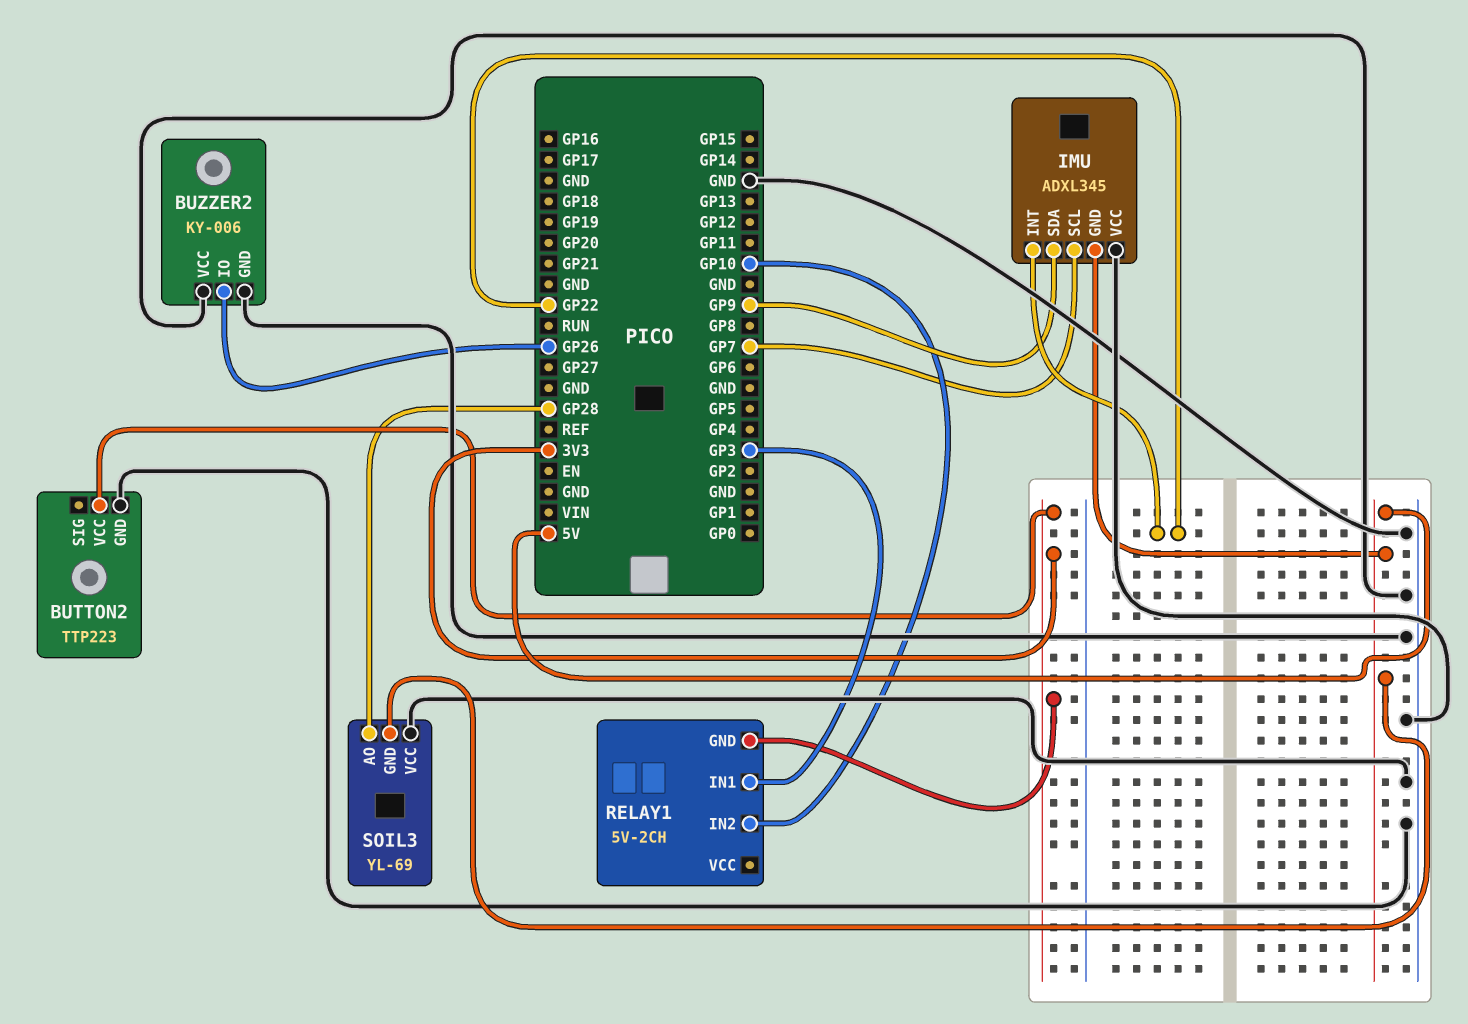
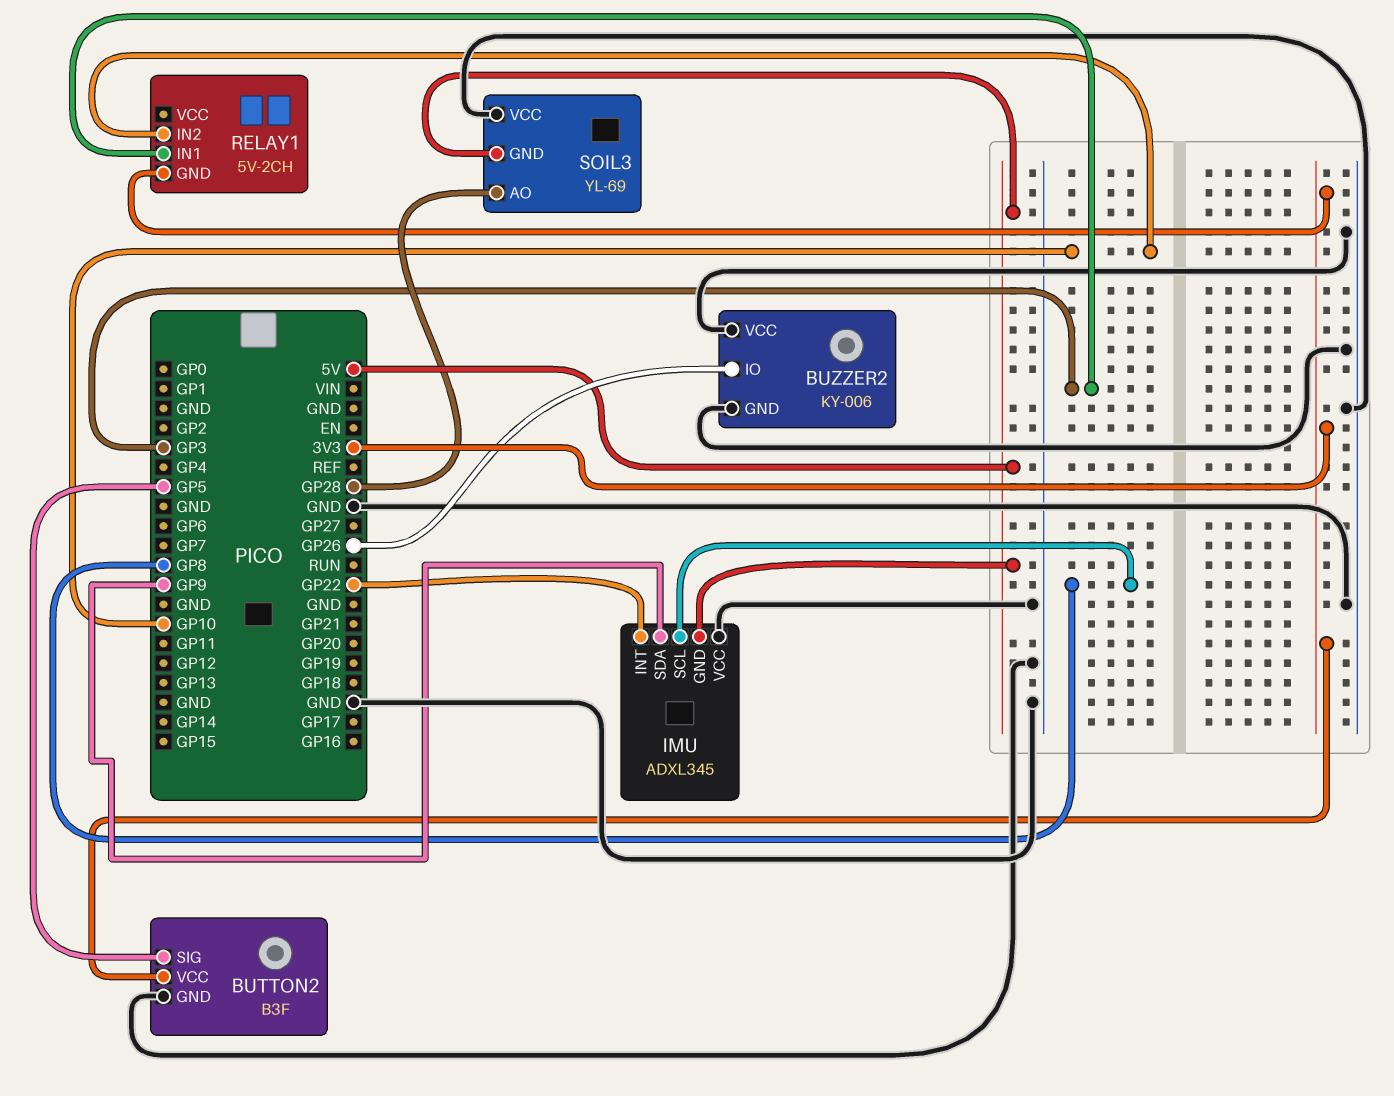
BUTTON2: TTP223 -> B3F
BUTTON2 pin SIG: none -> GP5
IMU pin SCL: GP7 -> GP8

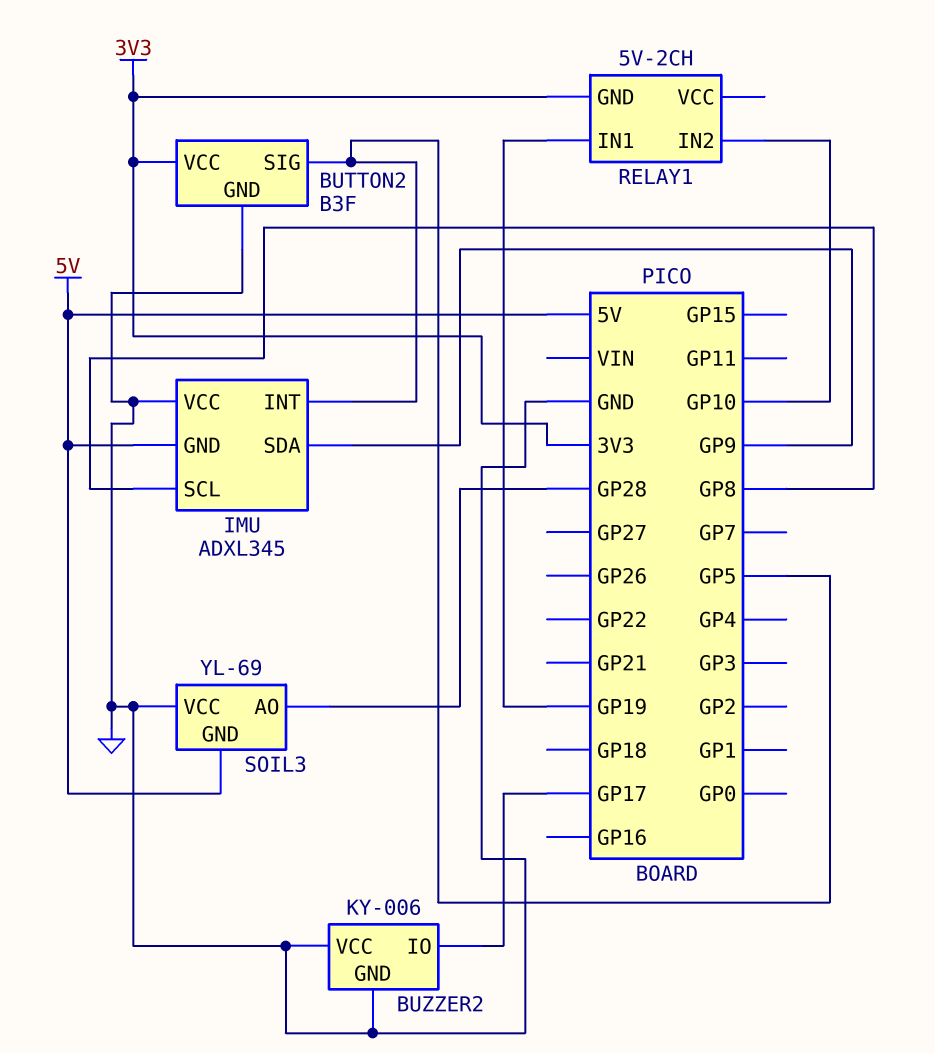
BUZZER2 pin IO: GP26 -> GP17
IMU pin INT: GP22 -> GP5
RELAY1 pin IN1: GP3 -> GP19

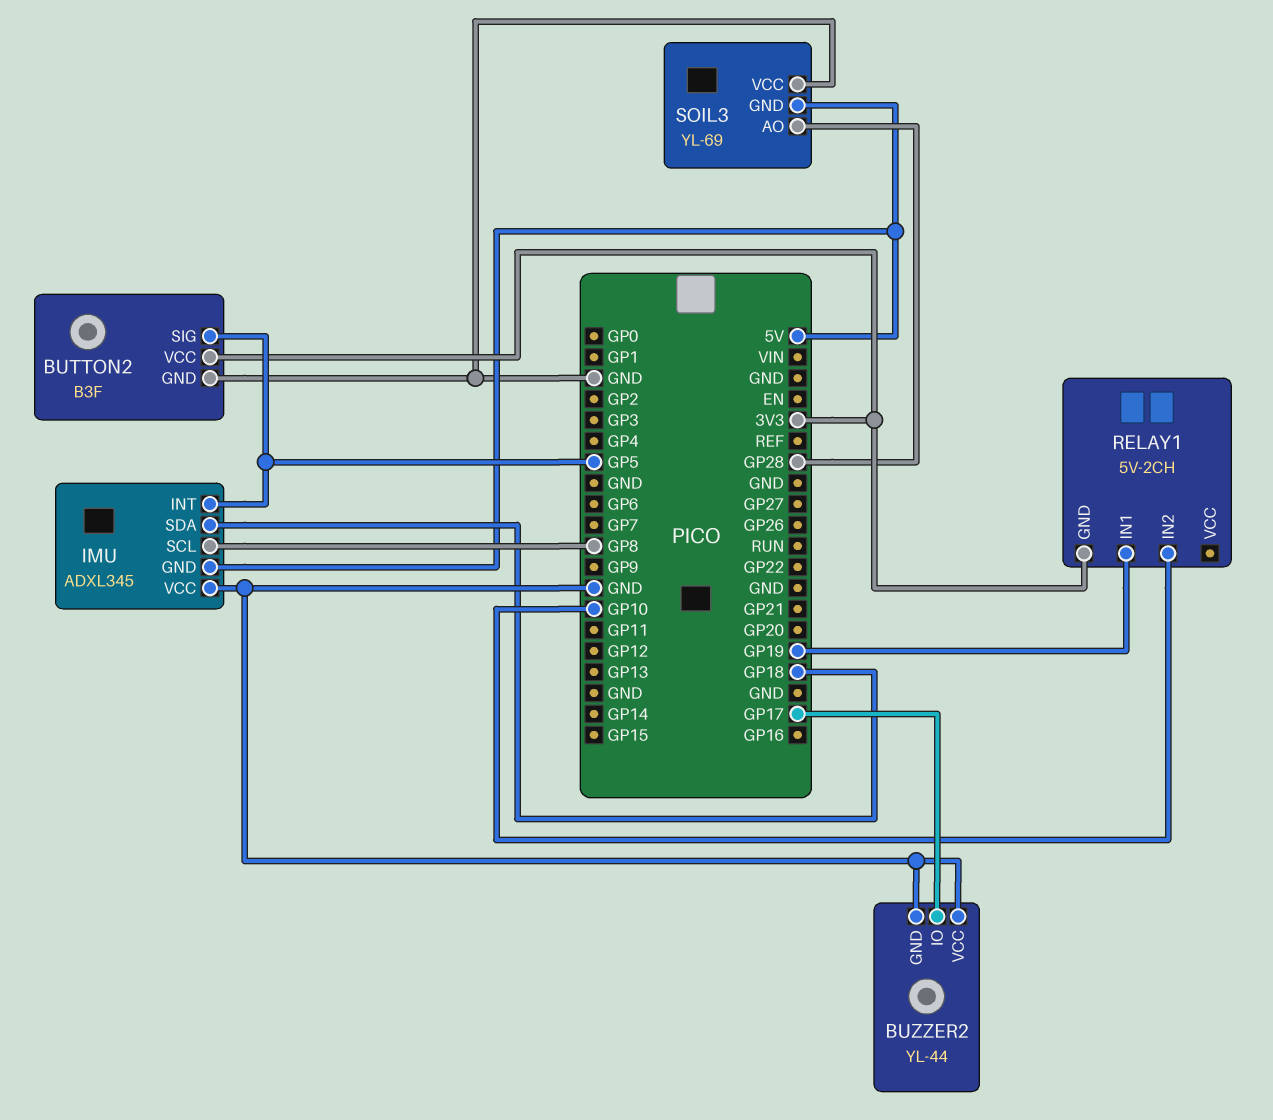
BUZZER2: KY-006 -> YL-44
IMU pin SDA: GP9 -> GP18

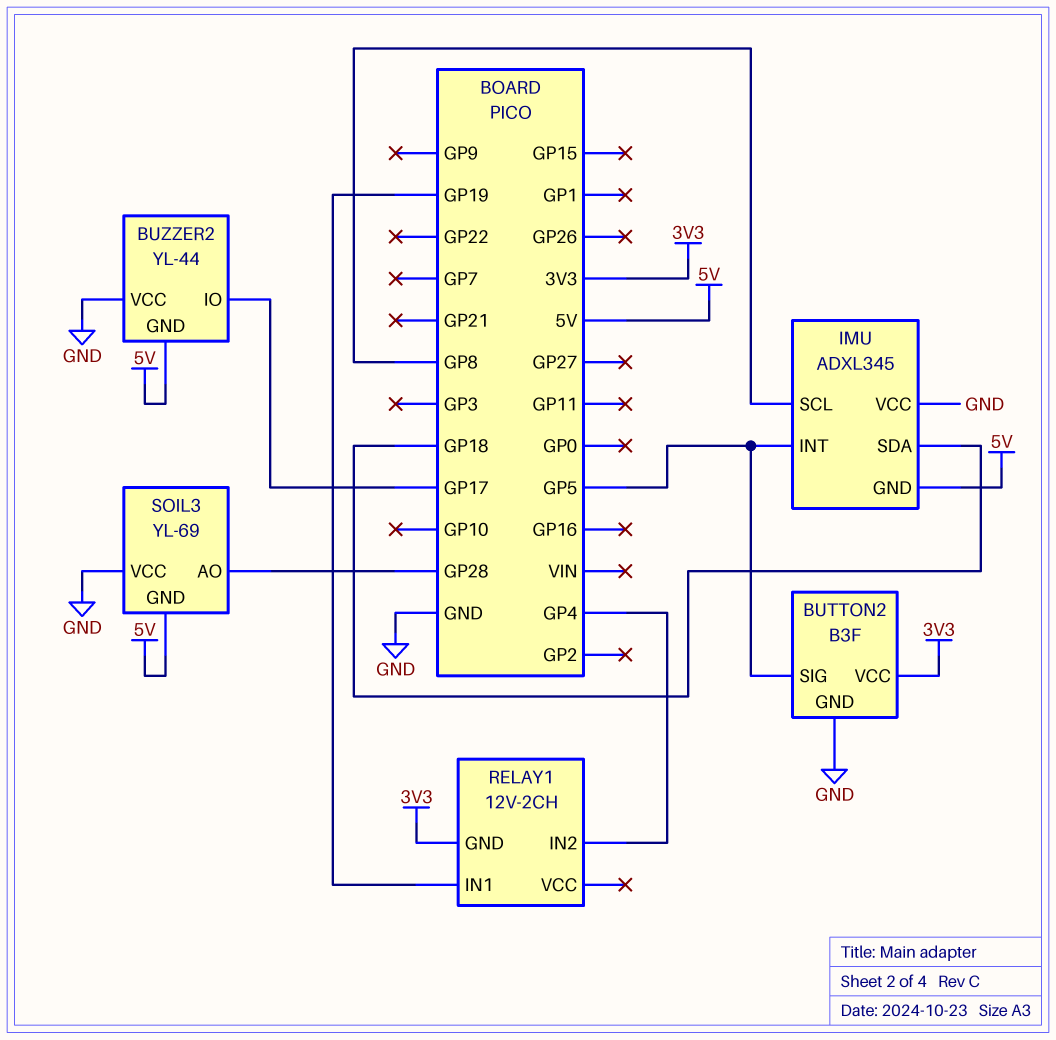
BUZZER2 pin GND: GND -> 5V
RELAY1: 5V-2CH -> 12V-2CH
RELAY1 pin IN2: GP10 -> GP4

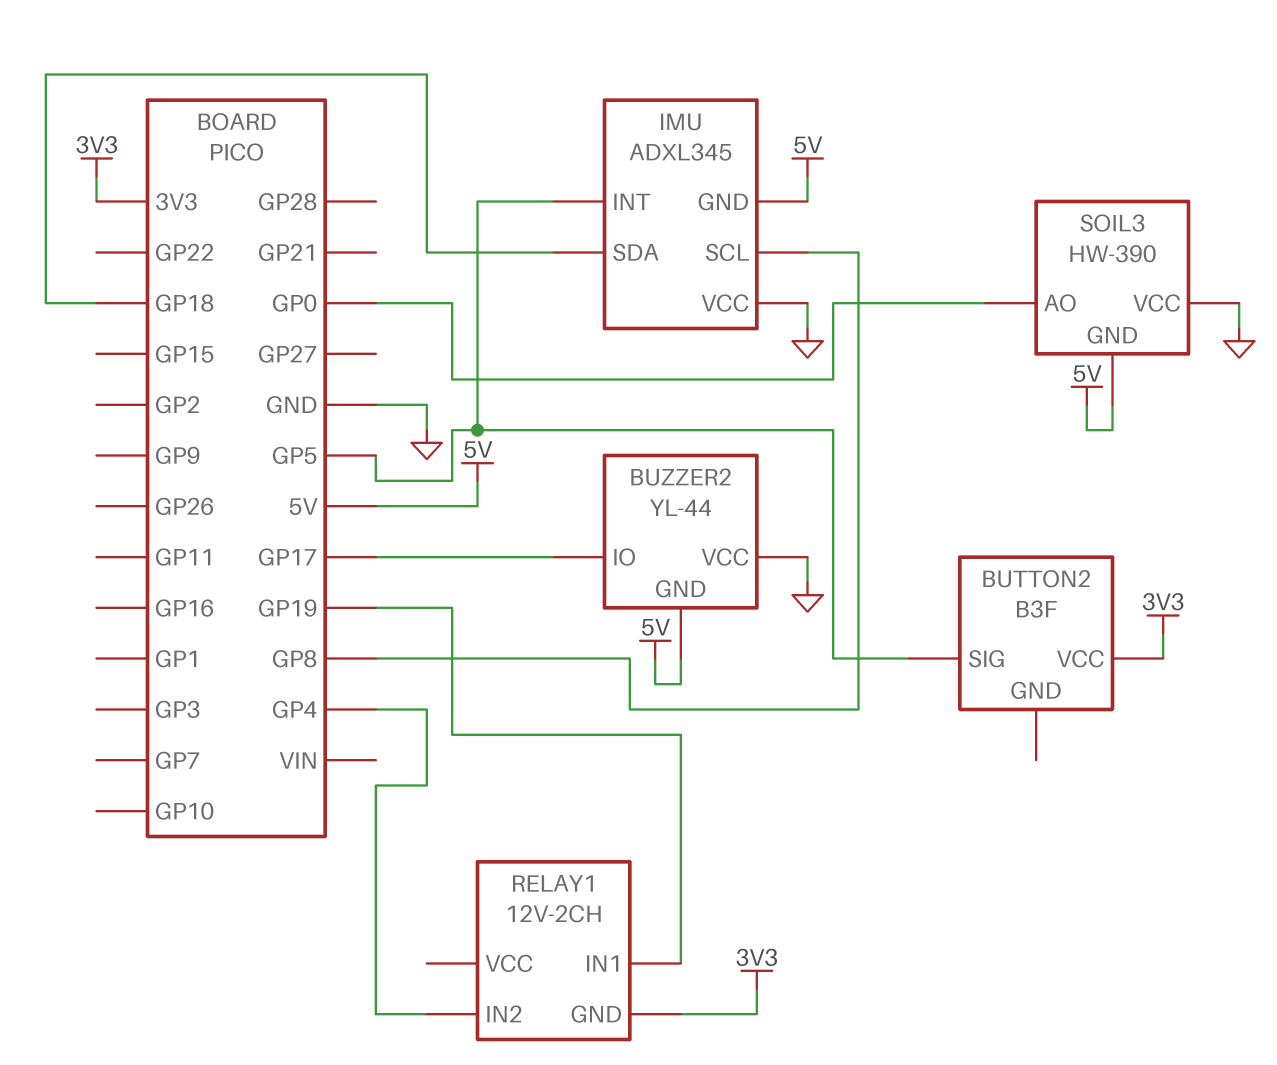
BUTTON2 pin GND: GND -> none
SOIL3: YL-69 -> HW-390
SOIL3 pin AO: GP28 -> GP0

